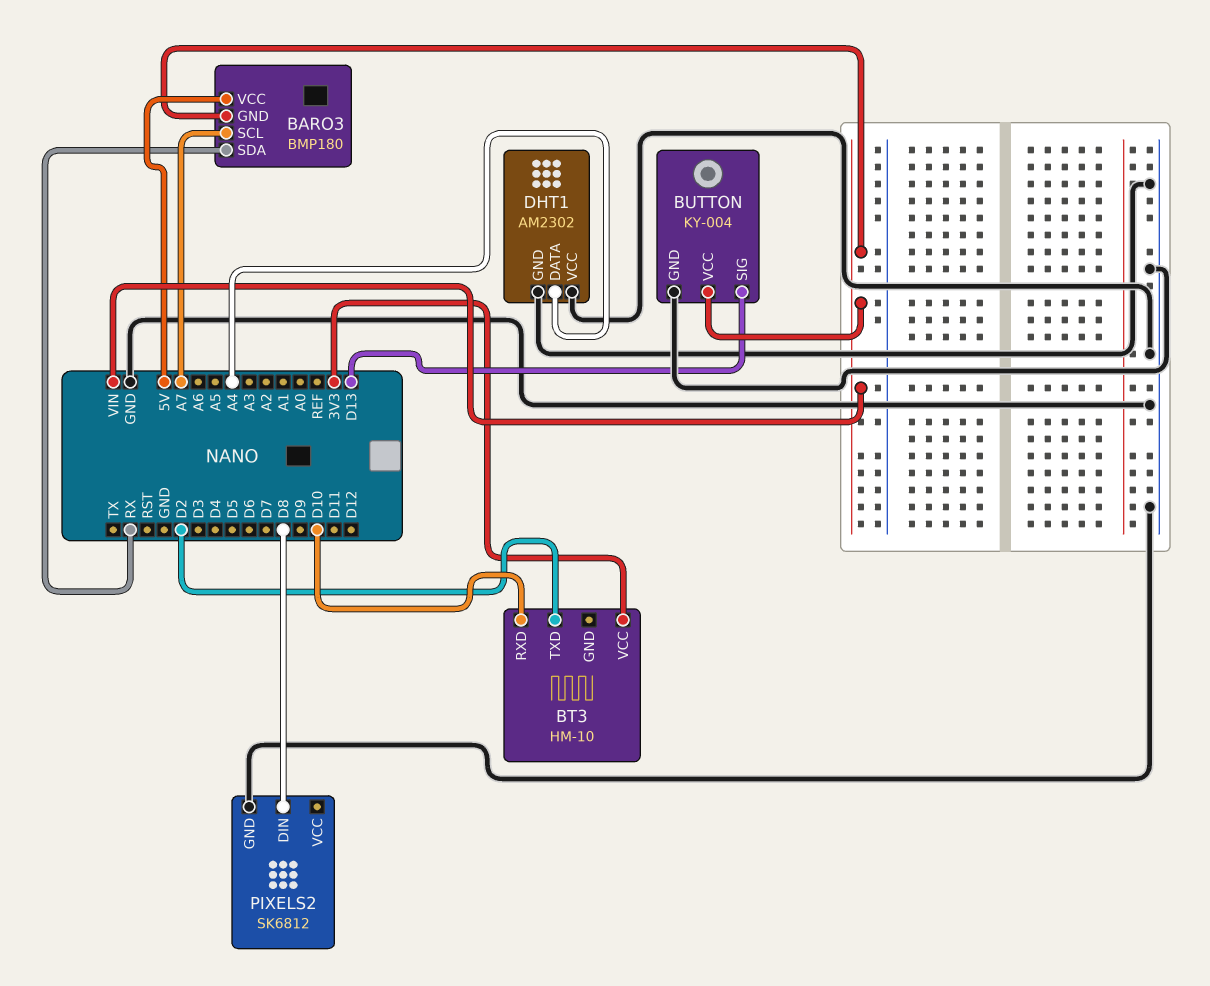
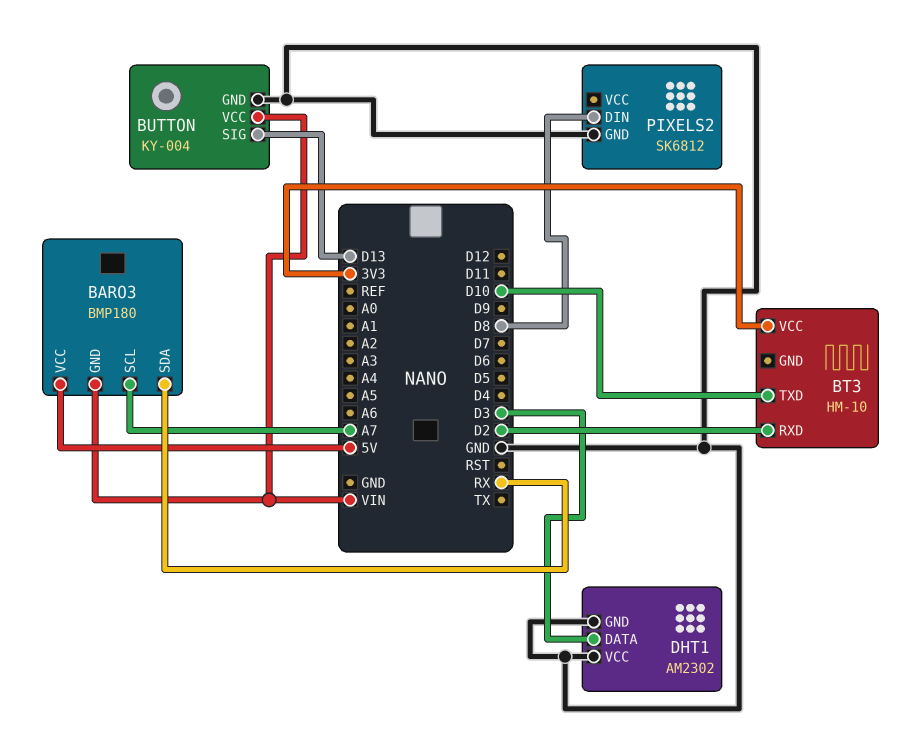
BT3 pin RXD: D10 -> D2
BT3 pin TXD: D2 -> D10
DHT1 pin DATA: A4 -> D3

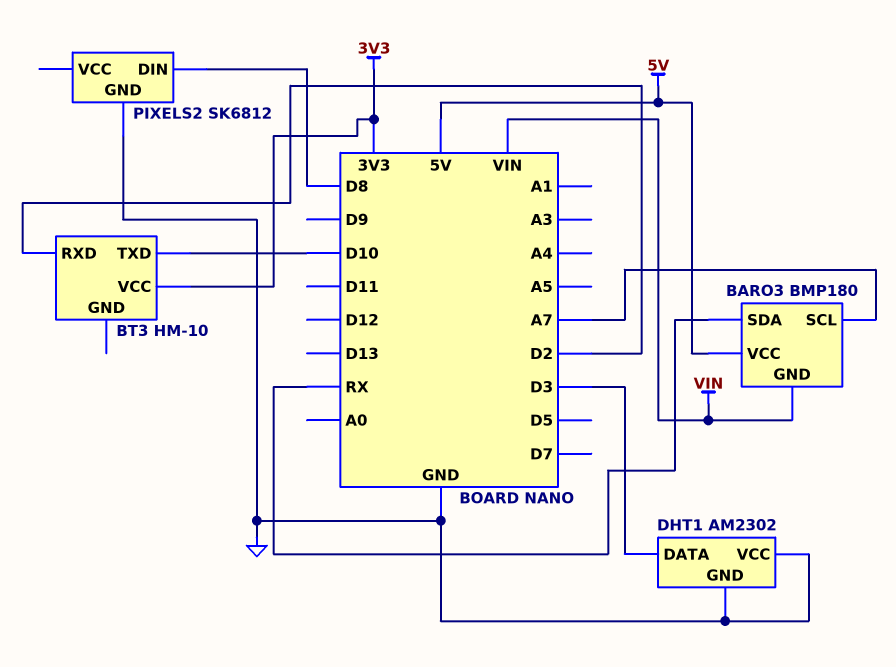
BUTTON: KY-004 -> none
BUTTON pin GND: GND -> none
BUTTON pin SIG: D13 -> none
BUTTON pin VCC: VIN -> none

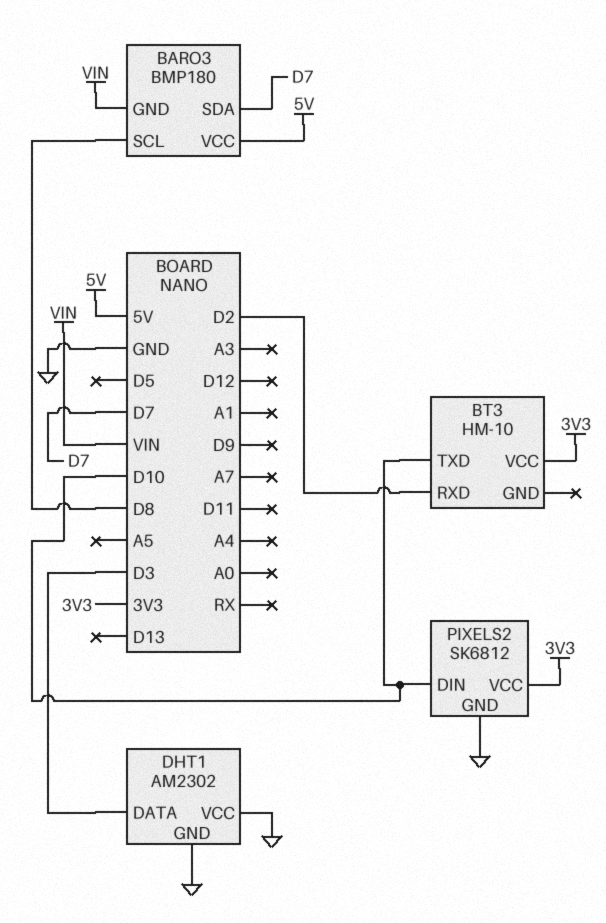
BARO3 pin SCL: A7 -> D8
BARO3 pin SDA: RX -> D7
PIXELS2 pin DIN: D8 -> D10
PIXELS2 pin VCC: none -> 3V3

